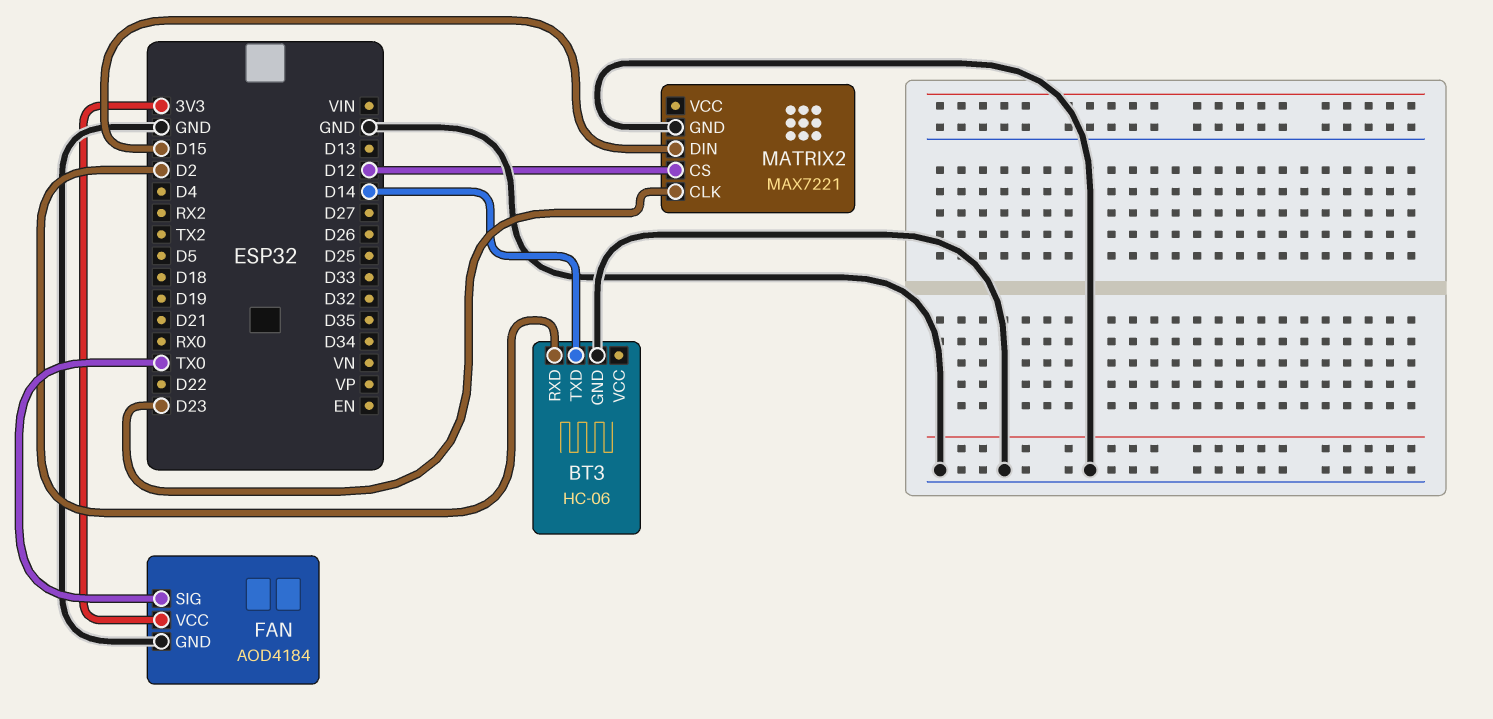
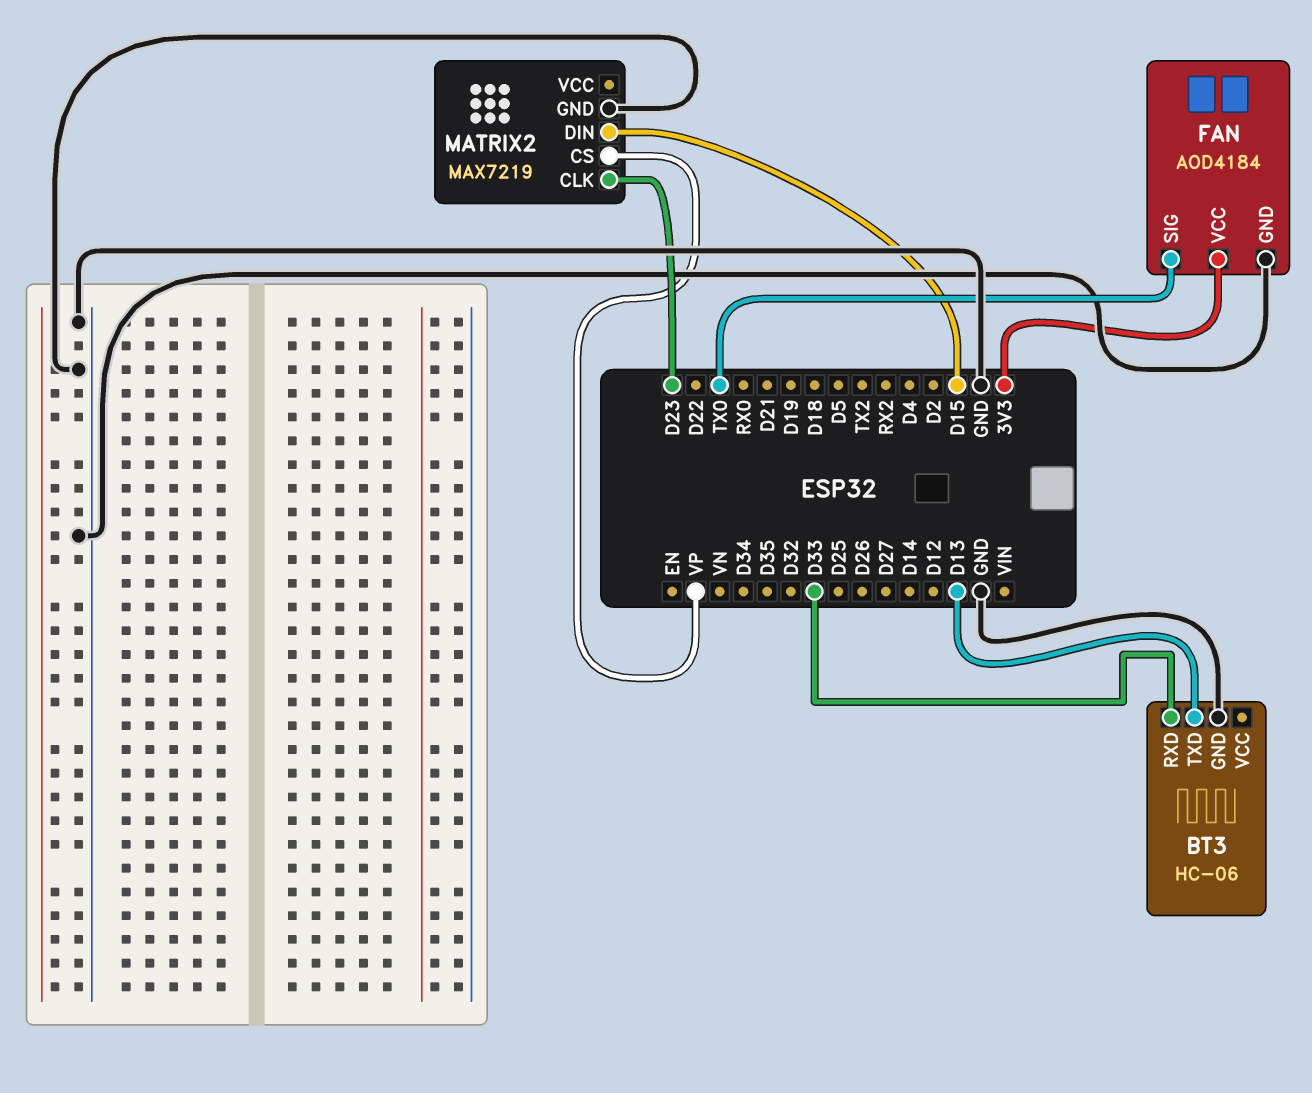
BT3 pin RXD: D2 -> D33
BT3 pin TXD: D14 -> D13
MATRIX2: MAX7221 -> MAX7219
MATRIX2 pin CS: D12 -> VP

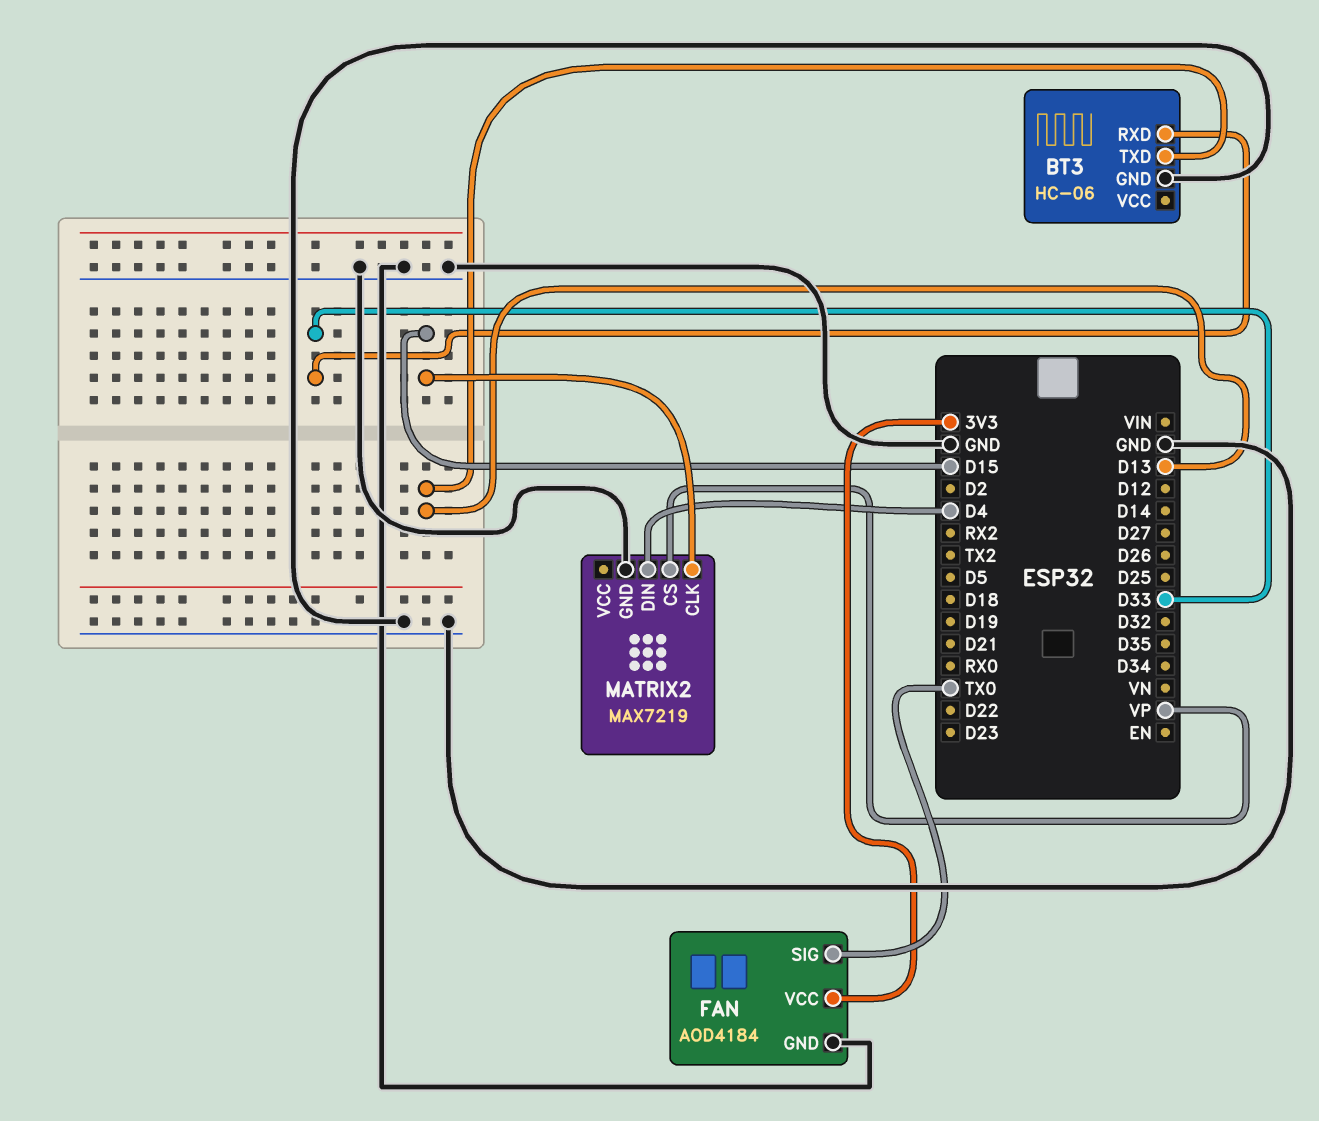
MATRIX2 pin CLK: D23 -> D15
MATRIX2 pin DIN: D15 -> D4

